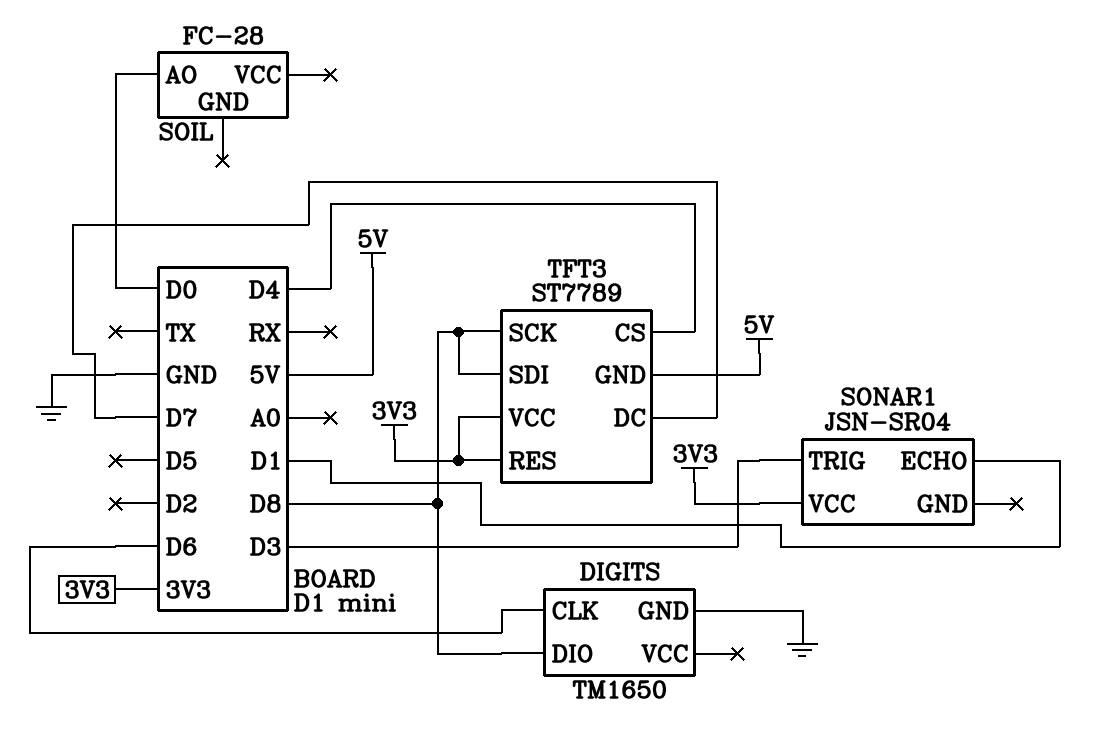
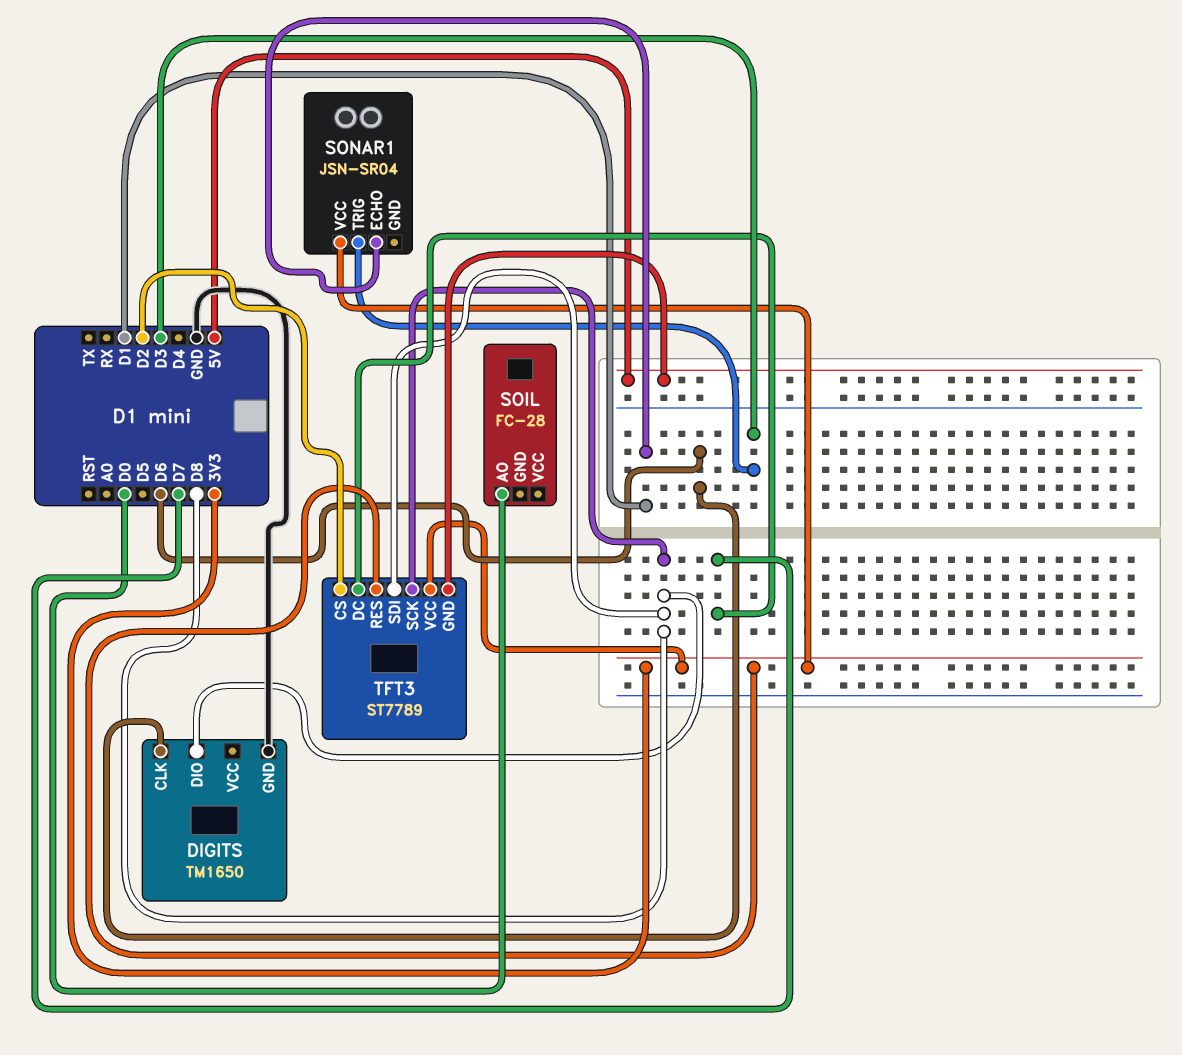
TFT3 pin CS: D4 -> D2

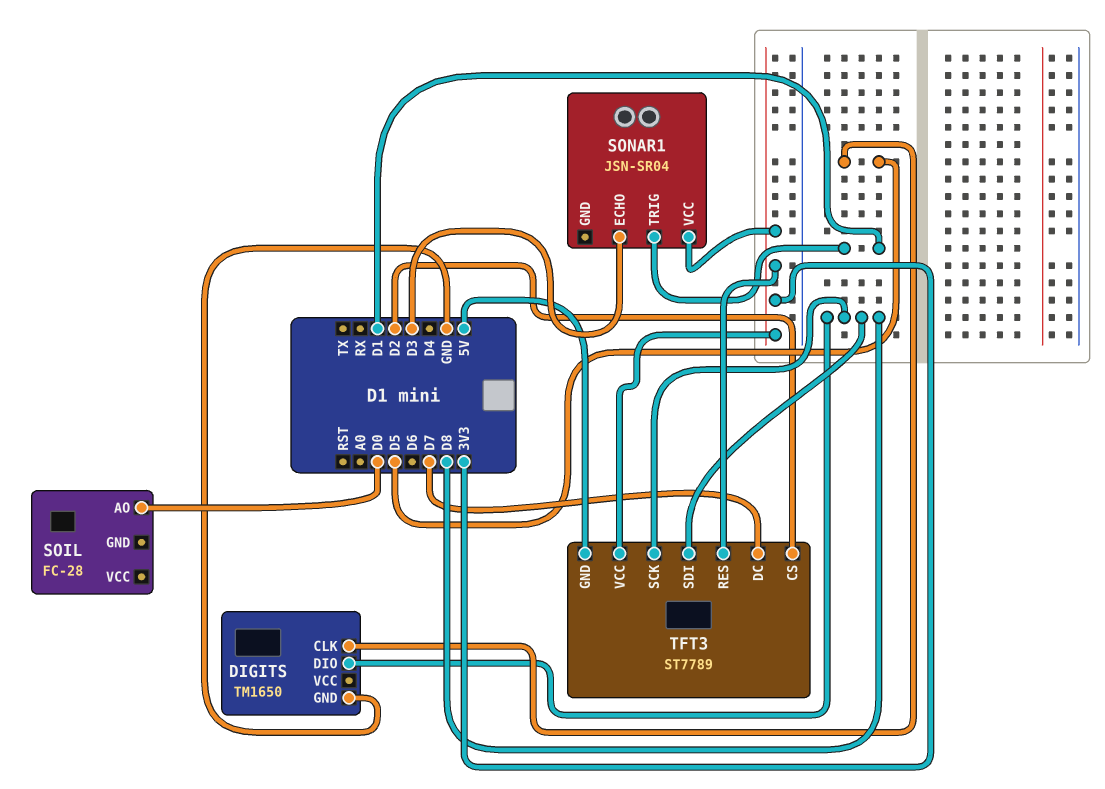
DIGITS pin CLK: D6 -> D5
SONAR1 pin ECHO: D1 -> D3
SONAR1 pin TRIG: D3 -> D1

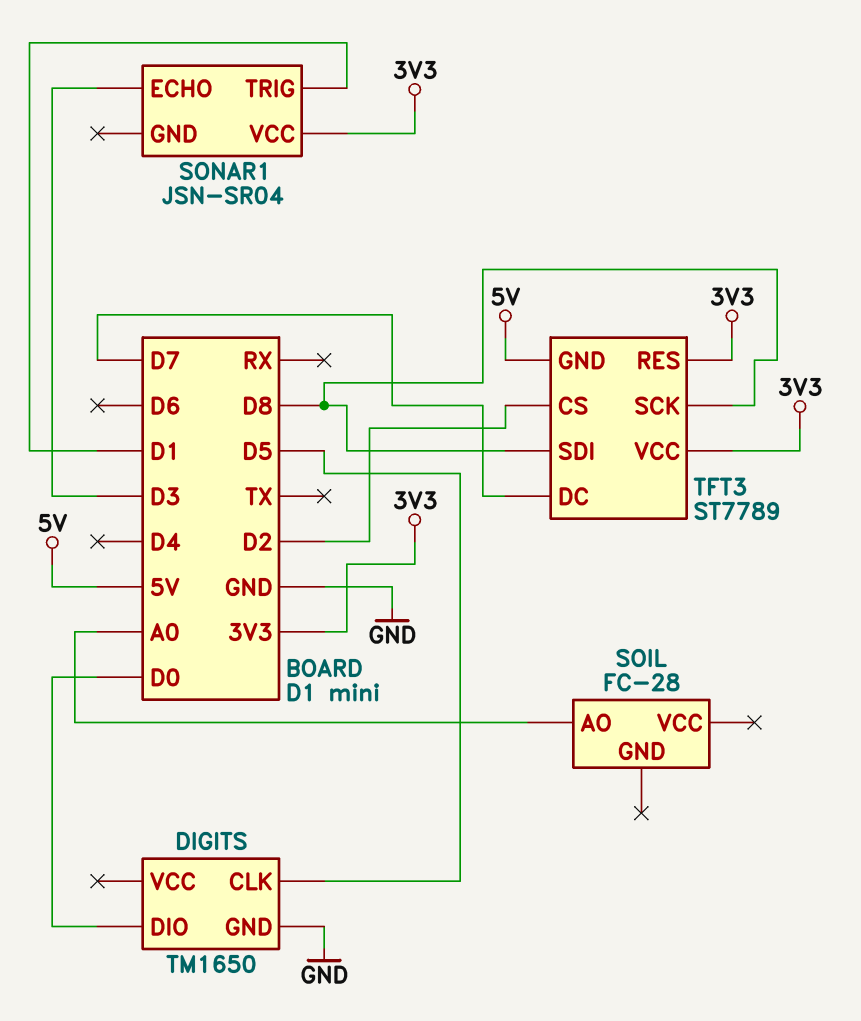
DIGITS pin DIO: D8 -> D0
SOIL pin AO: D0 -> A0

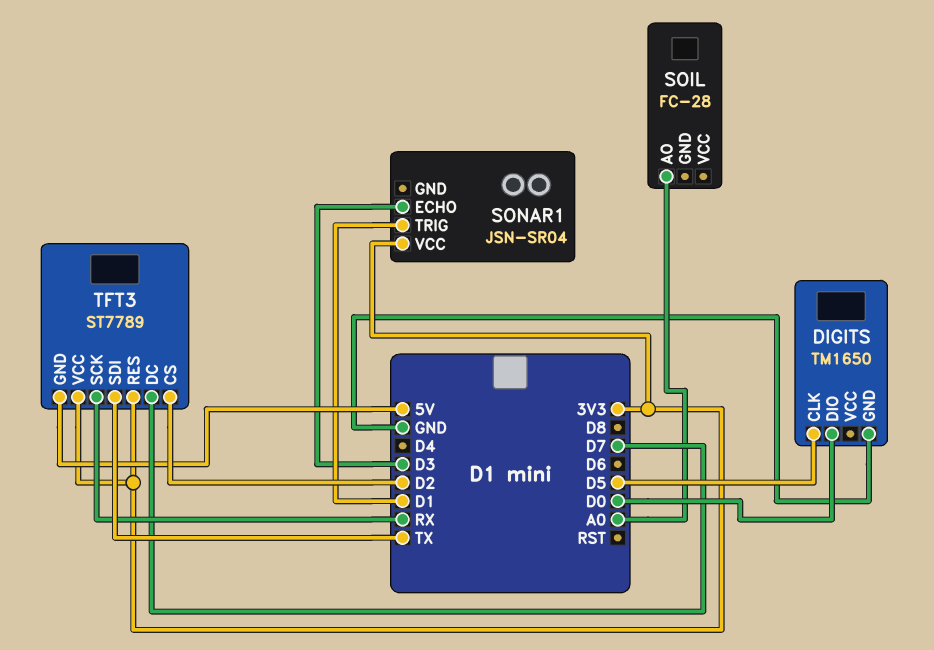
TFT3 pin SCK: D8 -> RX
TFT3 pin SDI: D8 -> TX

